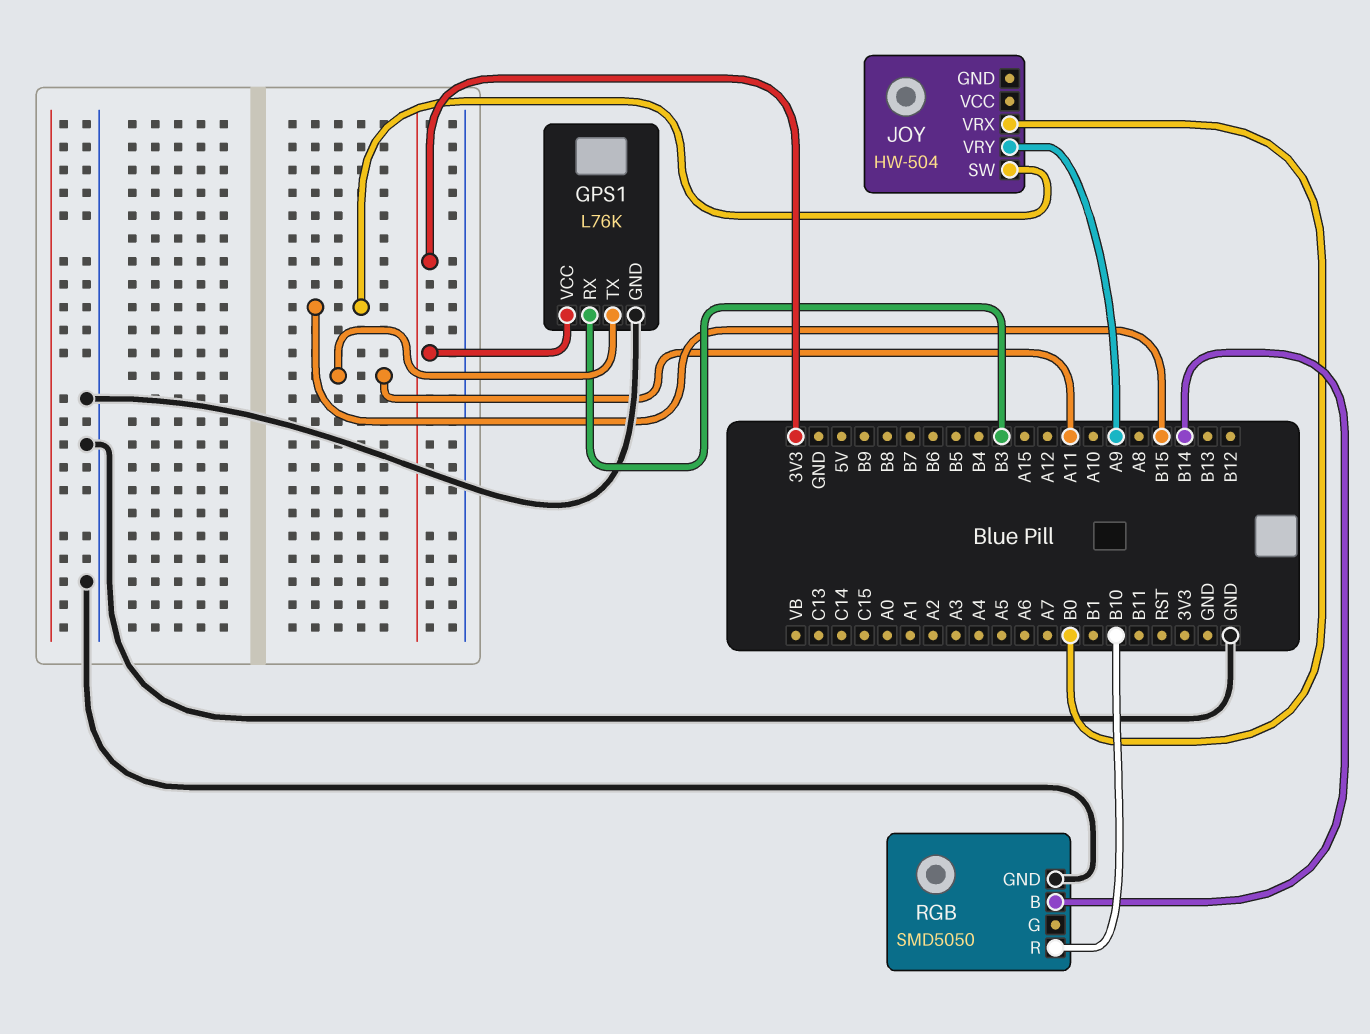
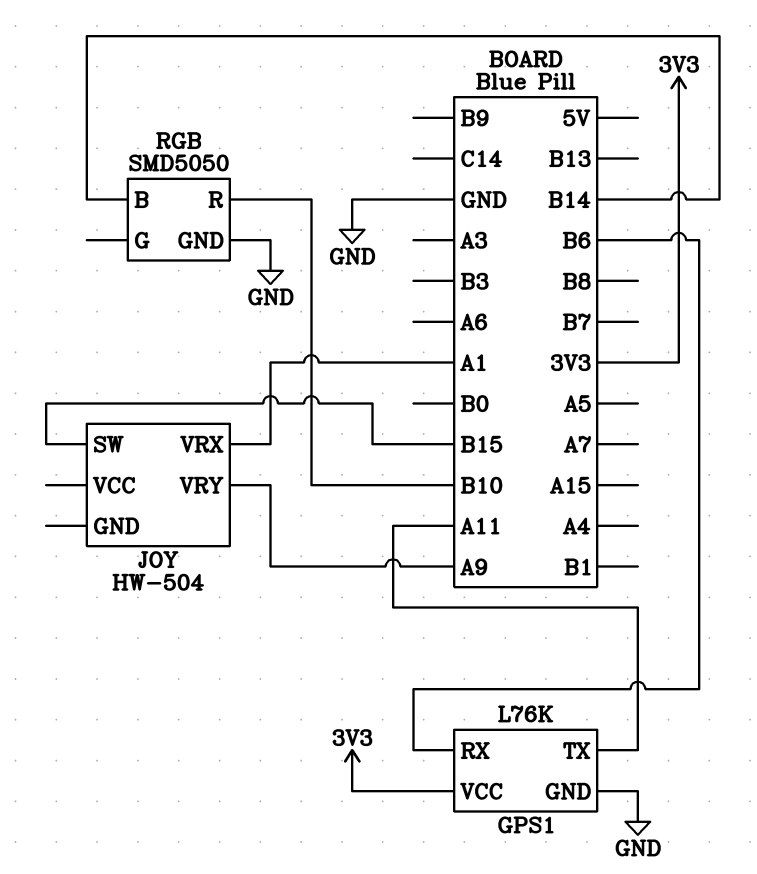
GPS1 pin RX: B3 -> B6
JOY pin VRX: B0 -> A1

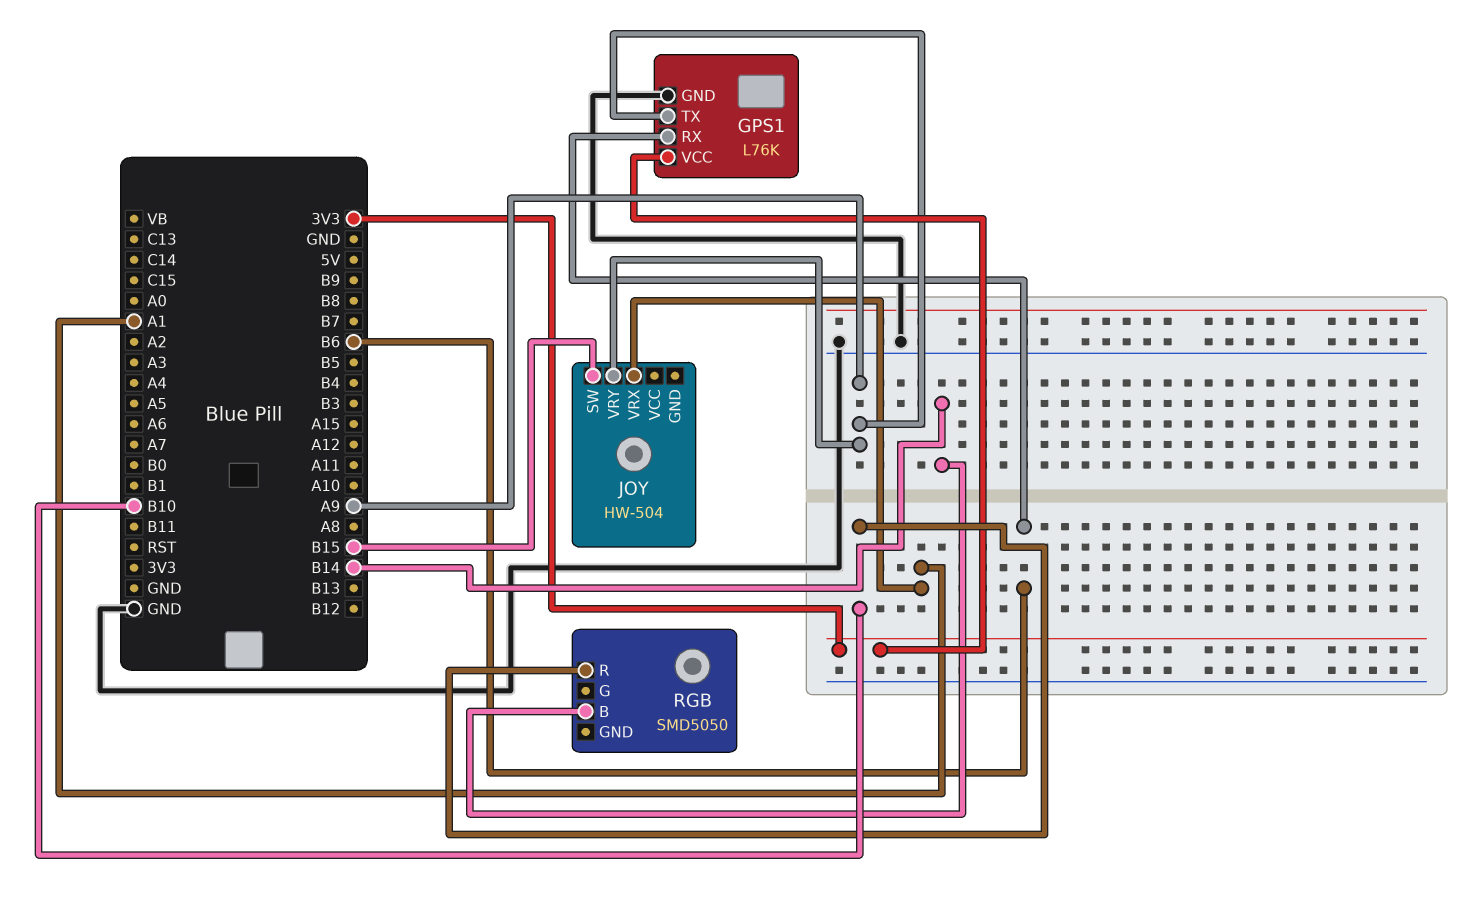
GPS1 pin TX: A11 -> A9
RGB pin GND: GND -> none

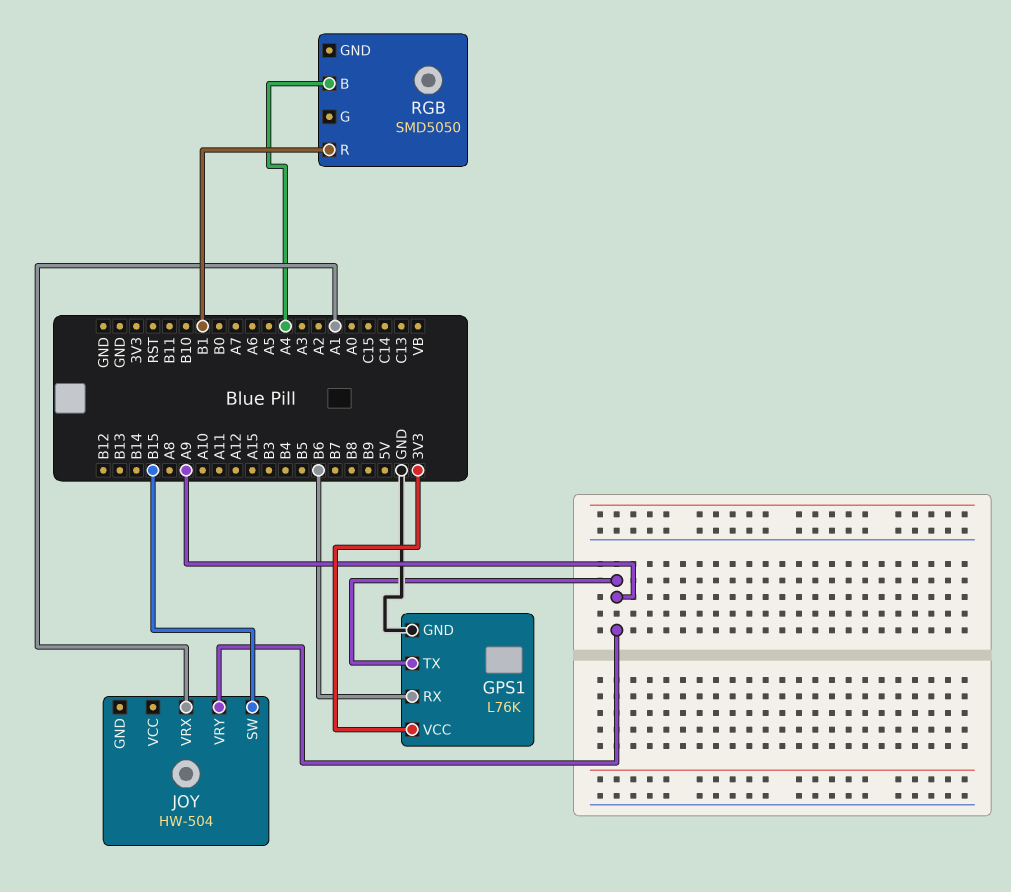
RGB pin B: B14 -> A4
RGB pin R: B10 -> B1

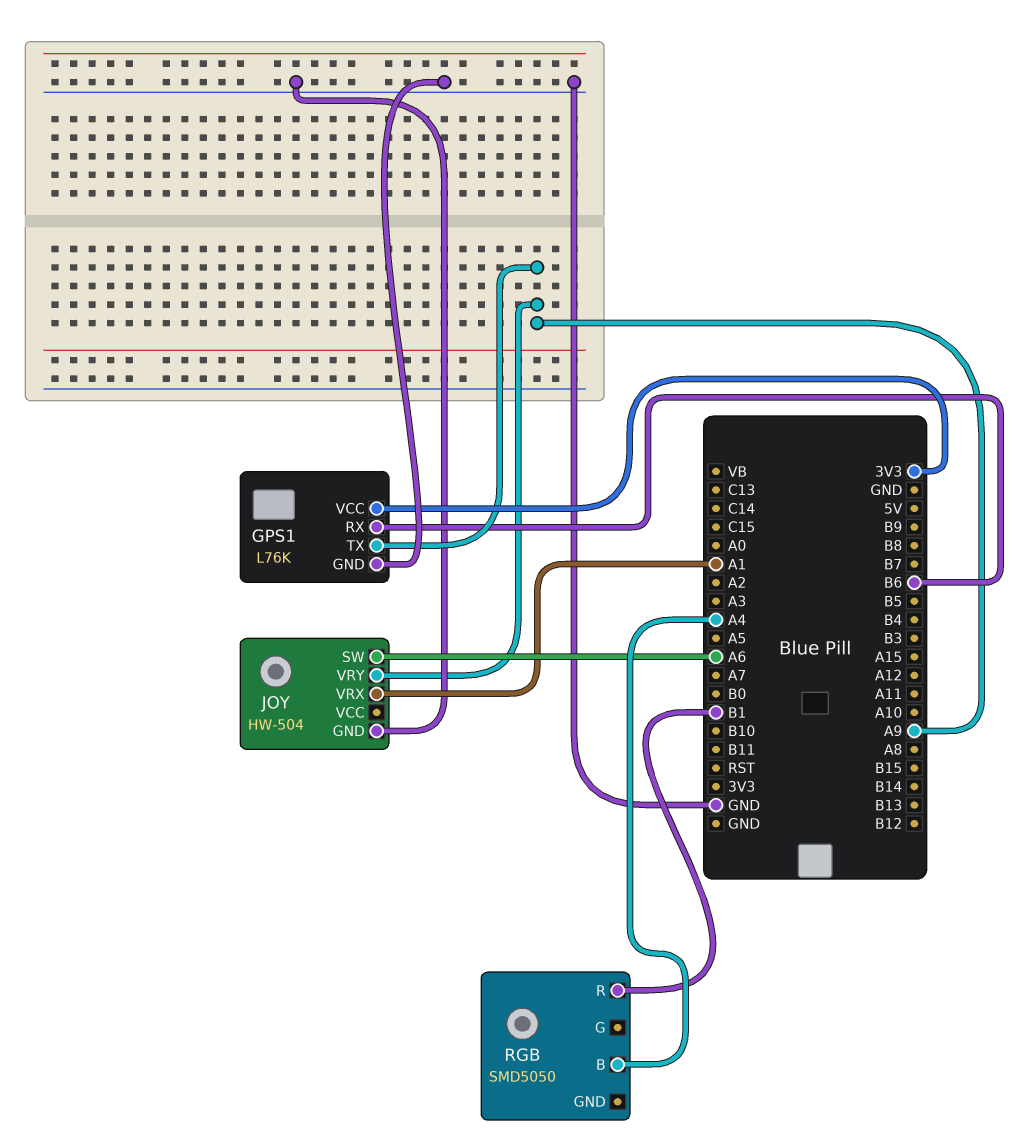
JOY pin GND: none -> GND
JOY pin SW: B15 -> A6

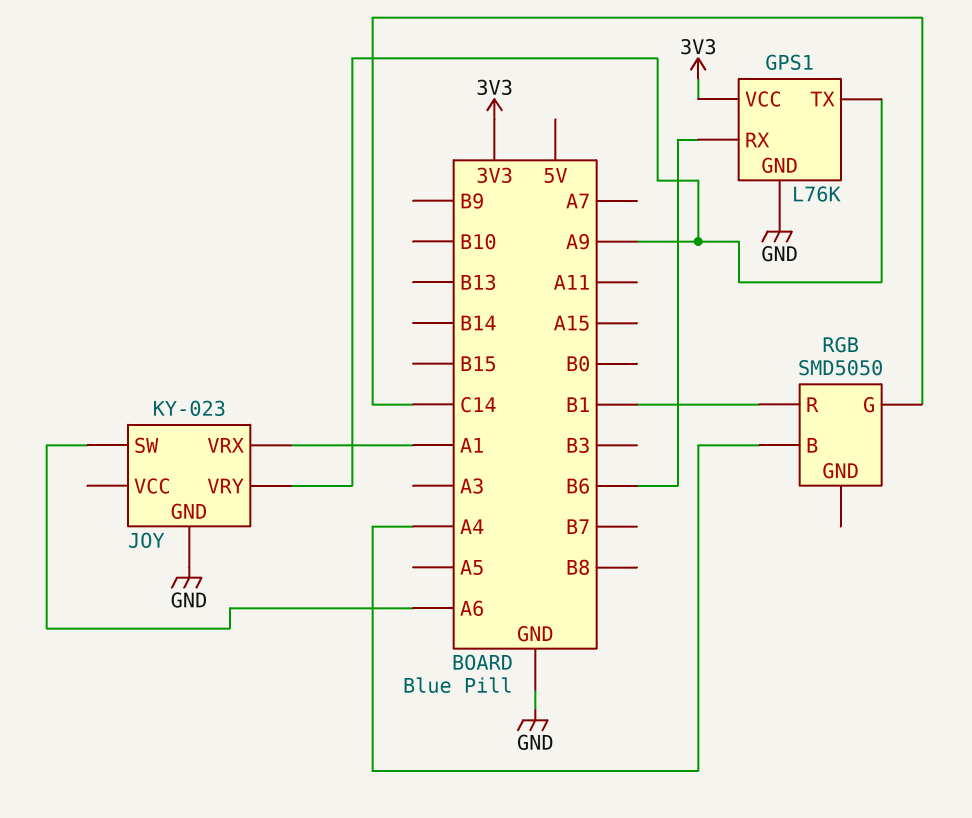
JOY: HW-504 -> KY-023
RGB pin G: none -> C14

